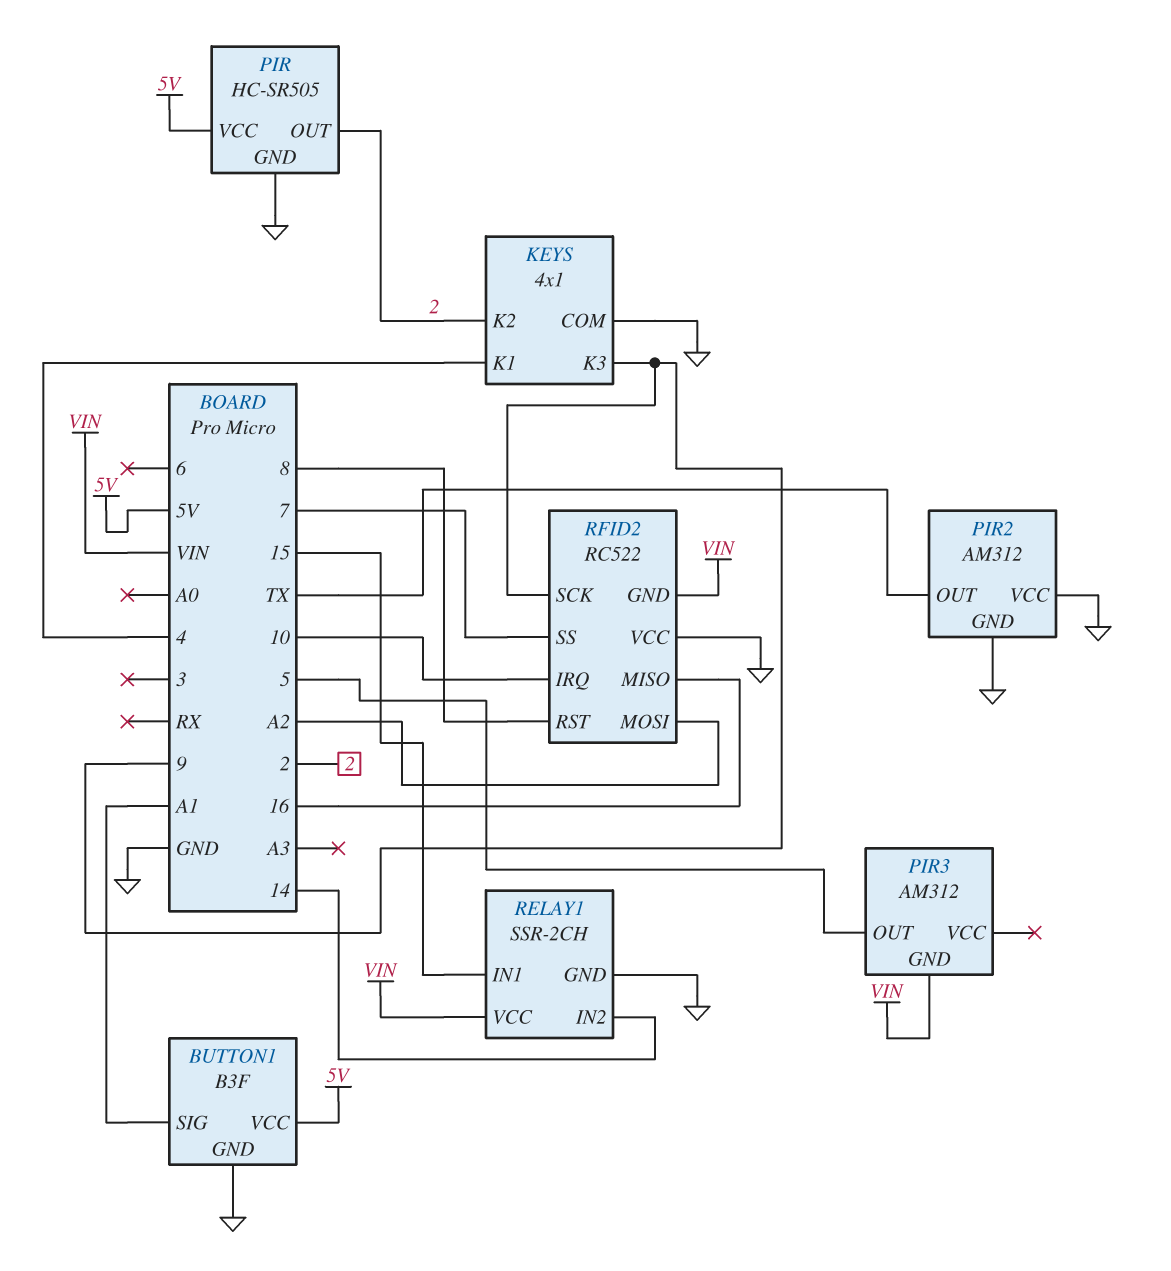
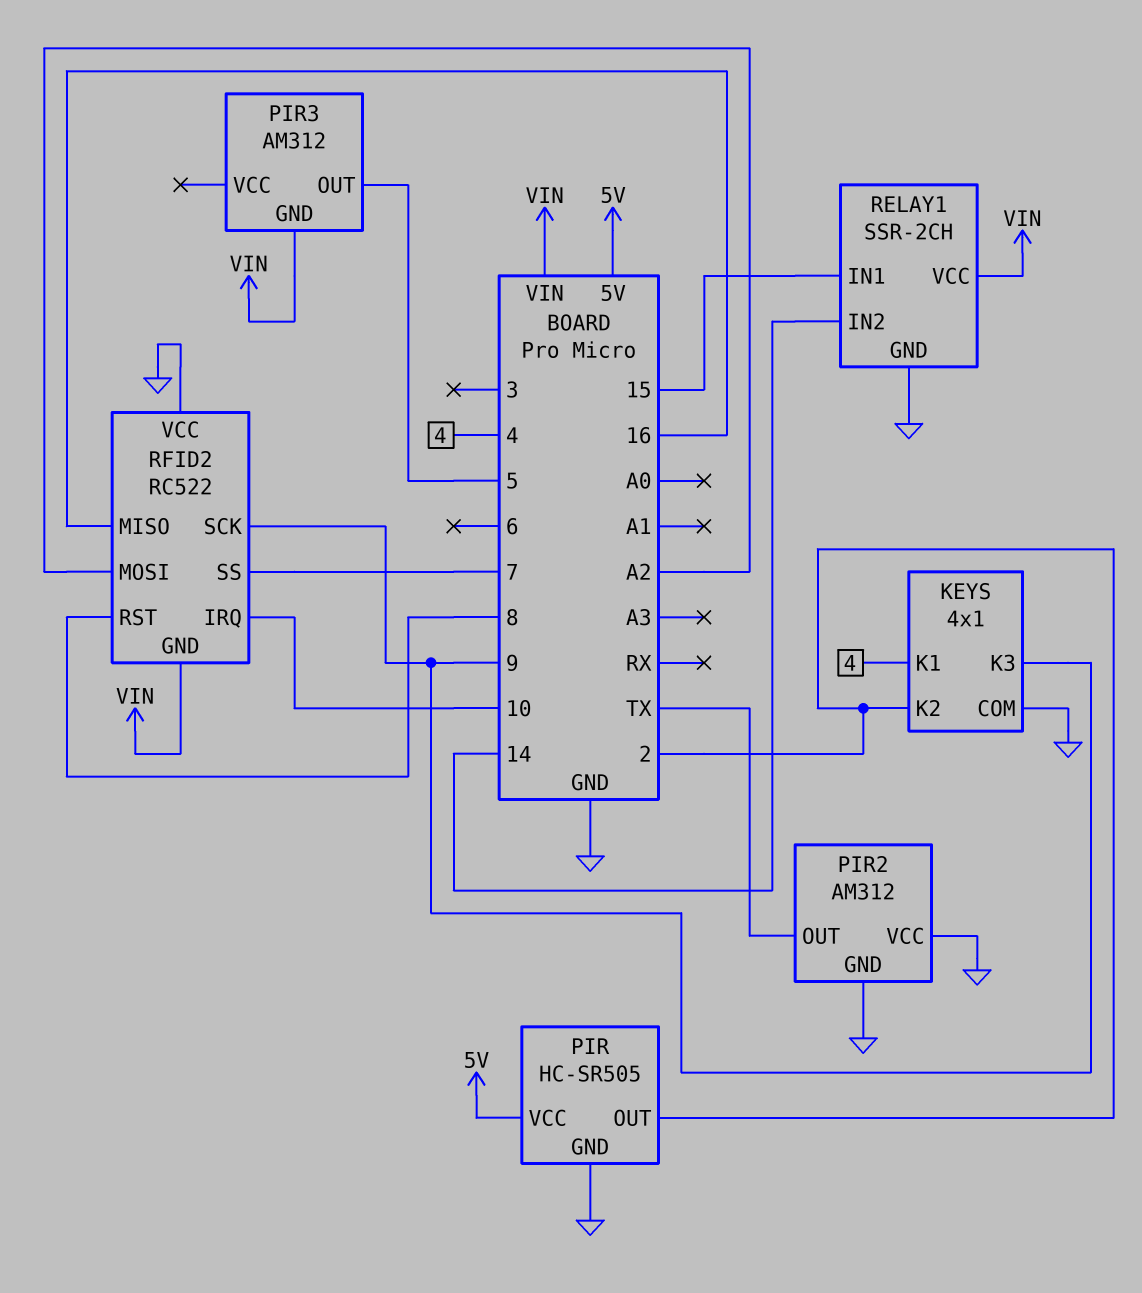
BUTTON1: B3F -> none
BUTTON1 pin GND: GND -> none
BUTTON1 pin SIG: A1 -> none
BUTTON1 pin VCC: 5V -> none

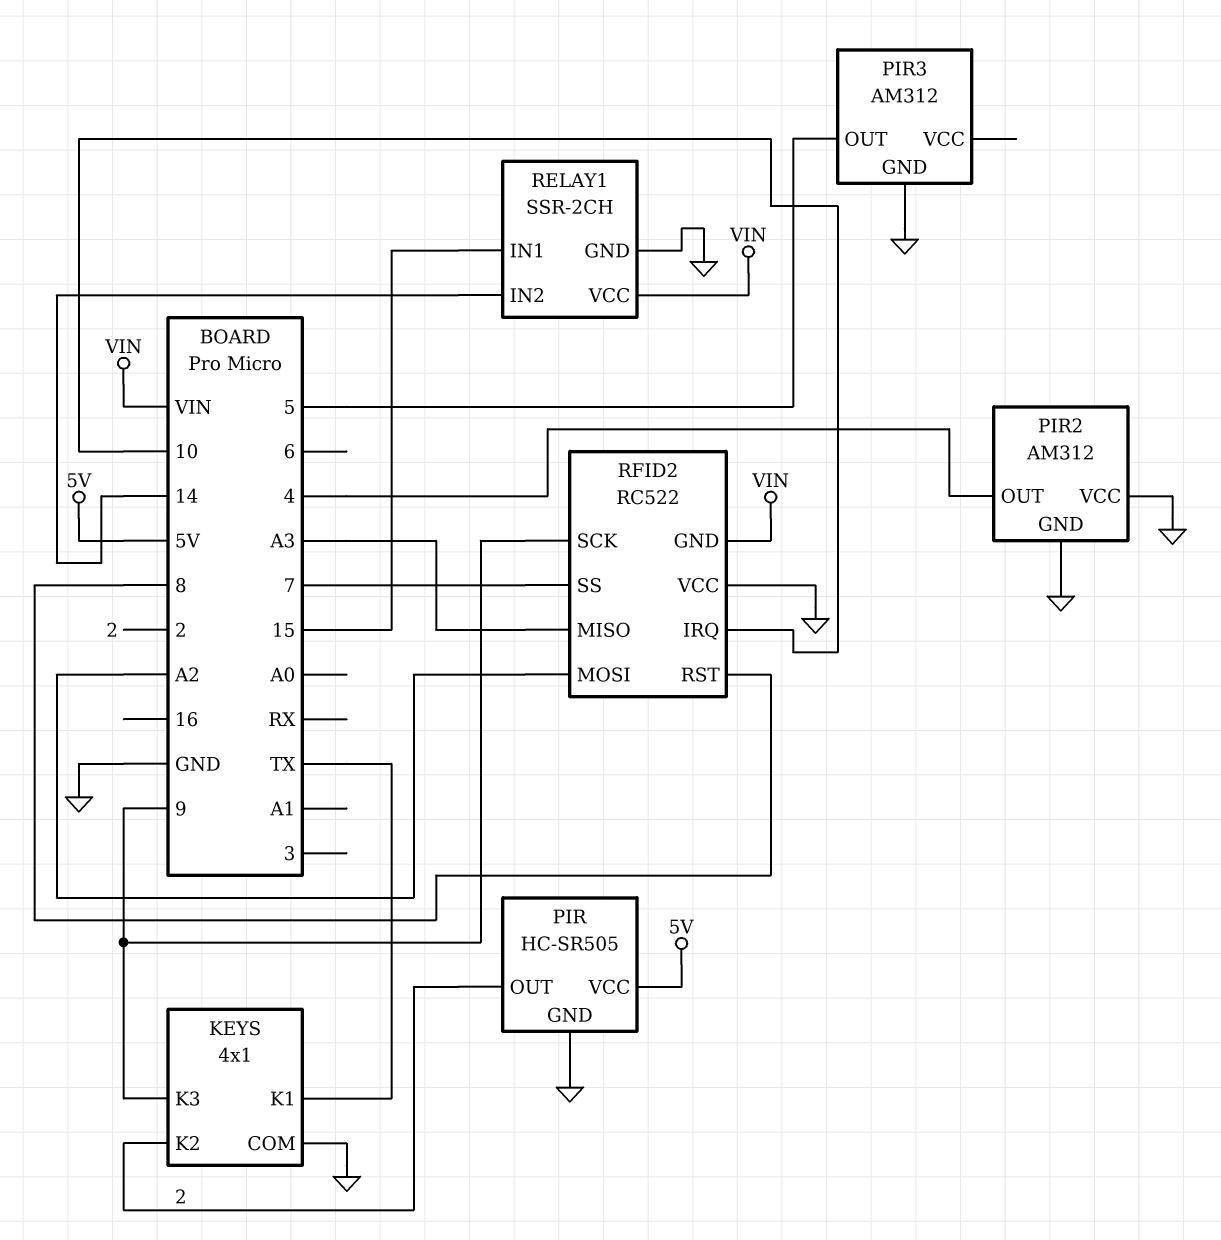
KEYS pin K1: 4 -> TX
PIR2 pin OUT: TX -> 4
PIR3 pin GND: VIN -> GND
RFID2 pin MISO: 16 -> A3

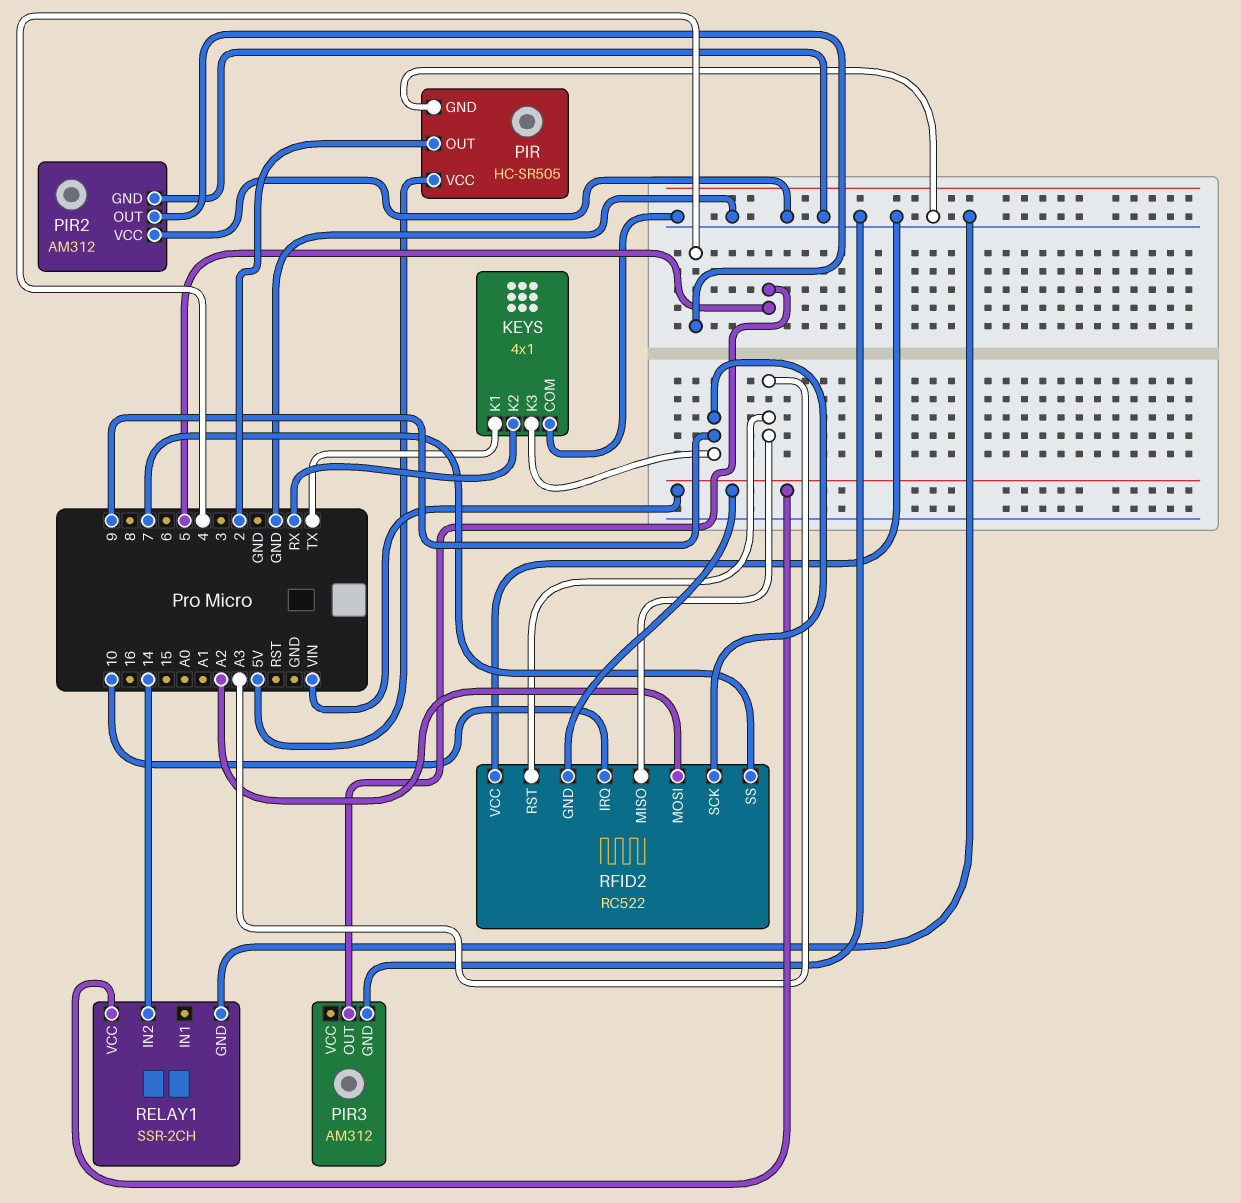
KEYS pin K2: 2 -> RX
RELAY1 pin IN1: 15 -> none
RFID2 pin RST: 8 -> A3

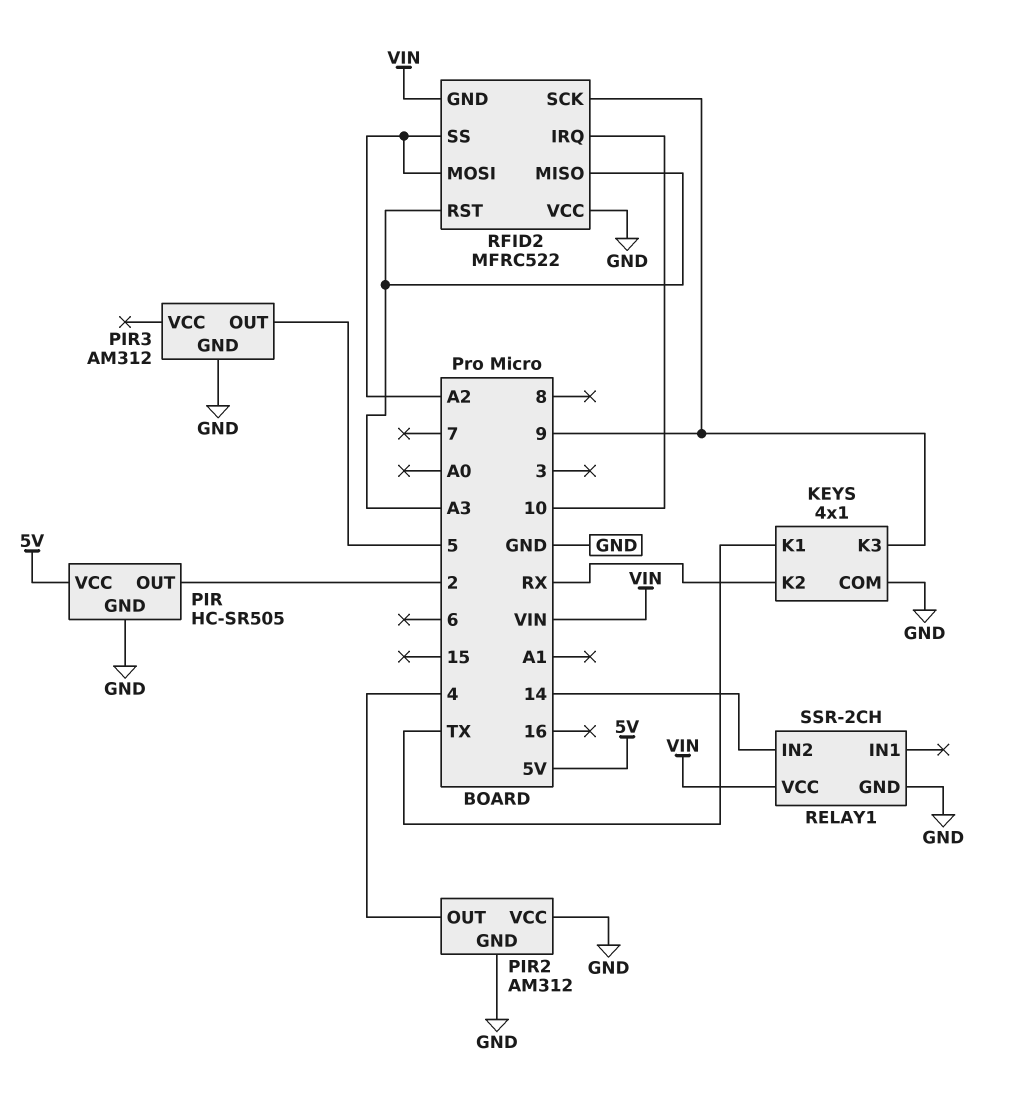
RFID2: RC522 -> MFRC522
RFID2 pin SS: 7 -> A2

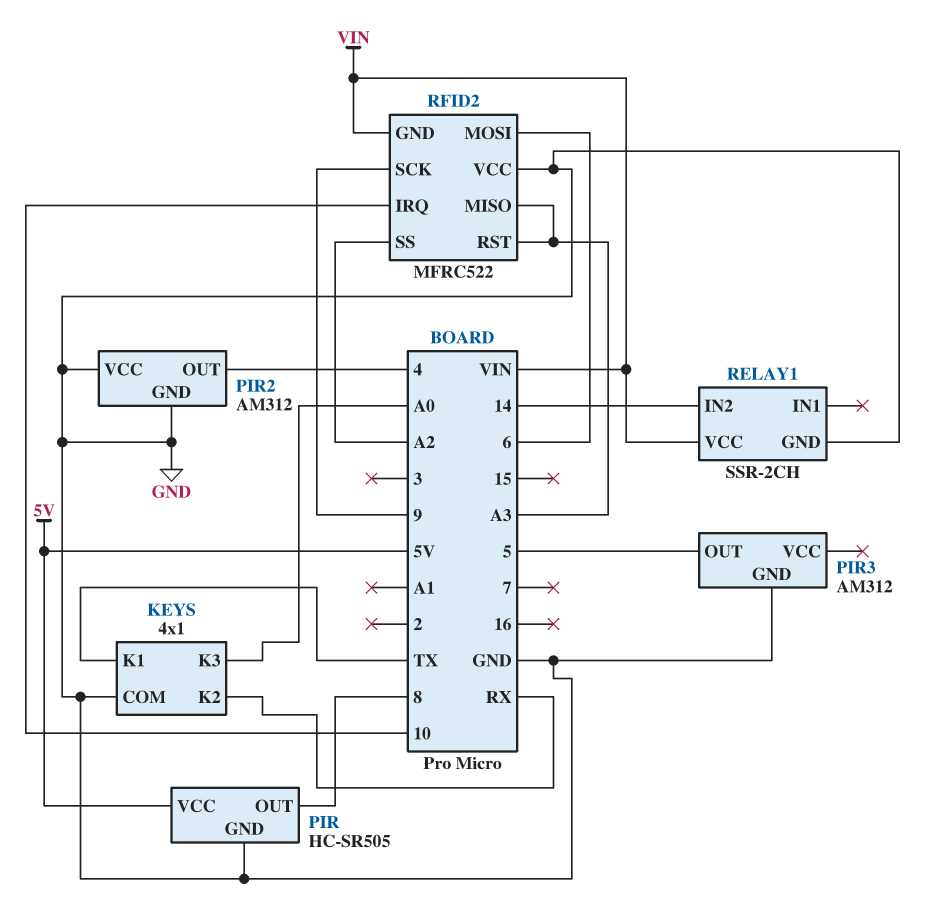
KEYS pin K3: 9 -> A0
PIR pin OUT: 2 -> 8
RFID2 pin MOSI: A2 -> 6

